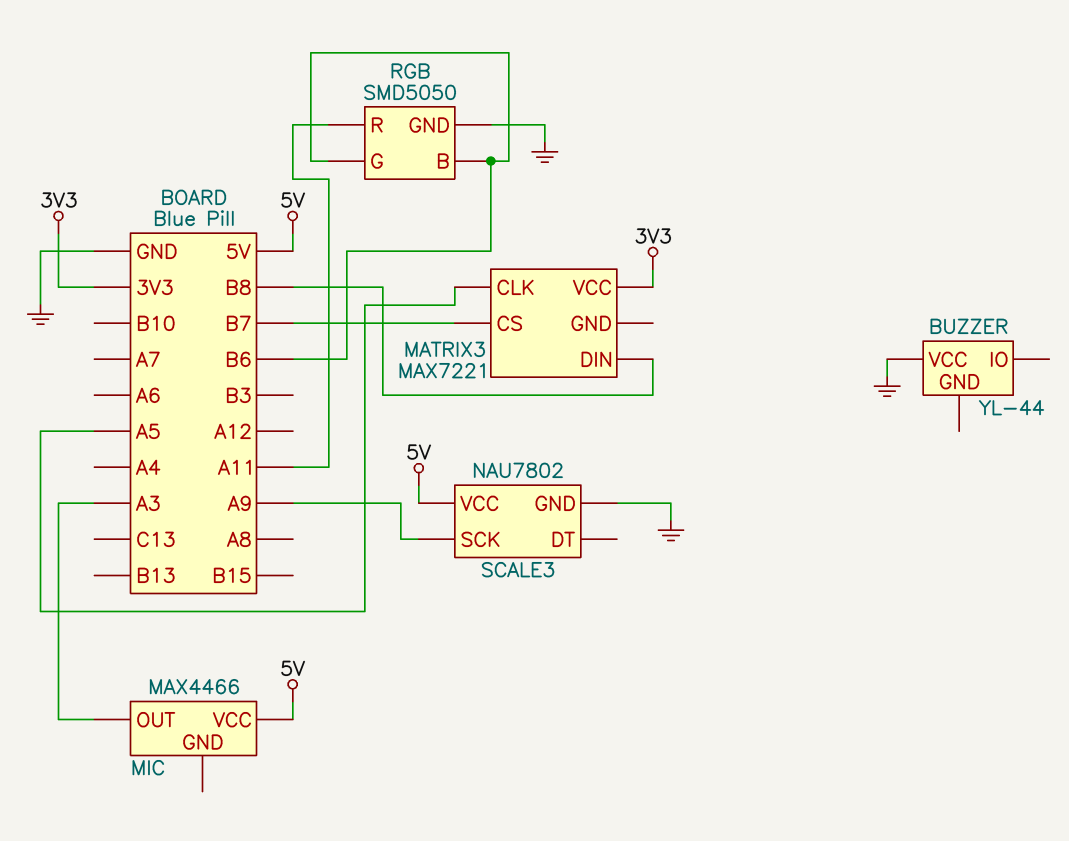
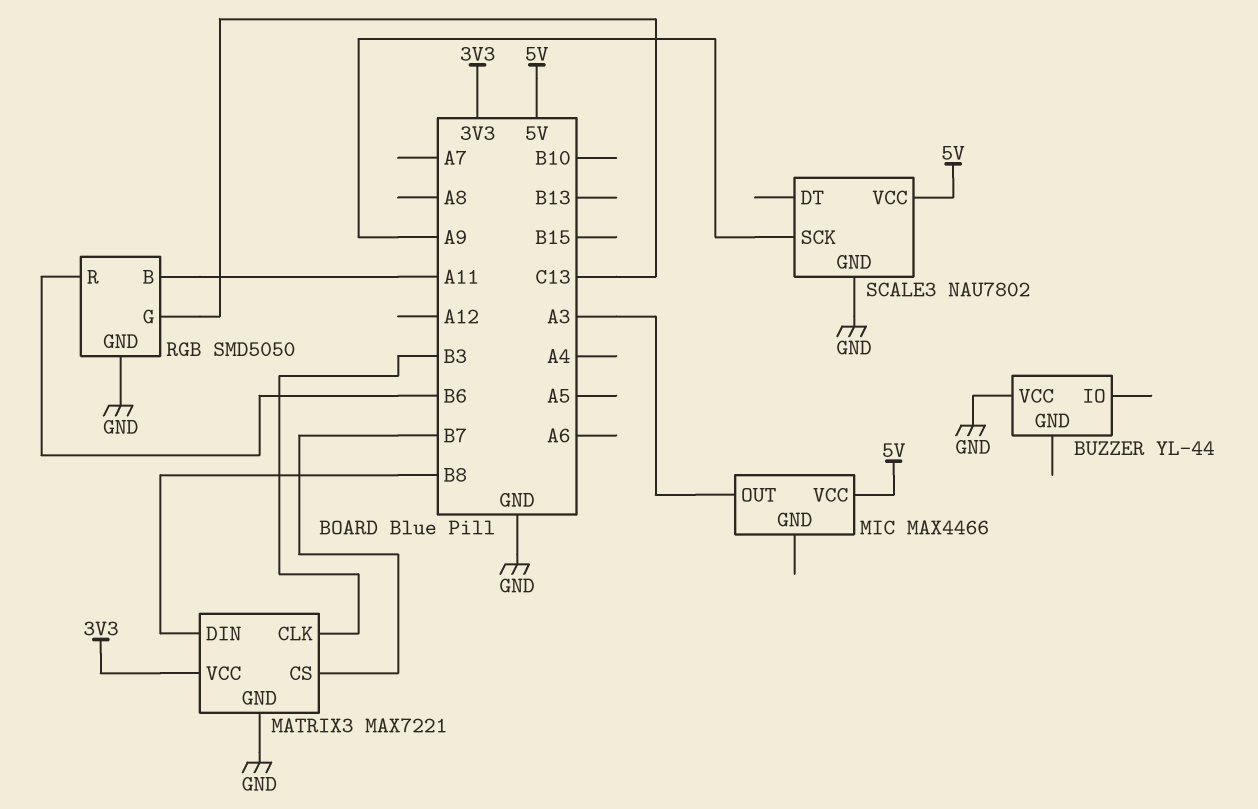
MATRIX3 pin CLK: A5 -> B3
MATRIX3 pin GND: none -> GND
RGB pin B: B6 -> A11
RGB pin G: B6 -> C13
RGB pin R: A11 -> B6

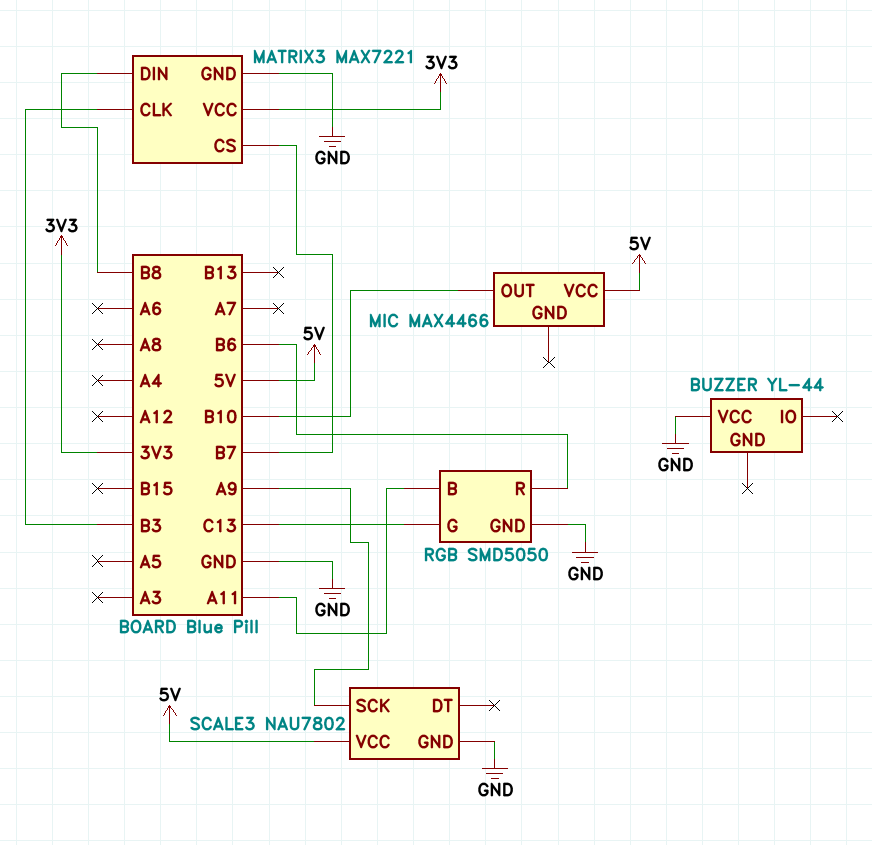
MIC pin OUT: A3 -> B10

